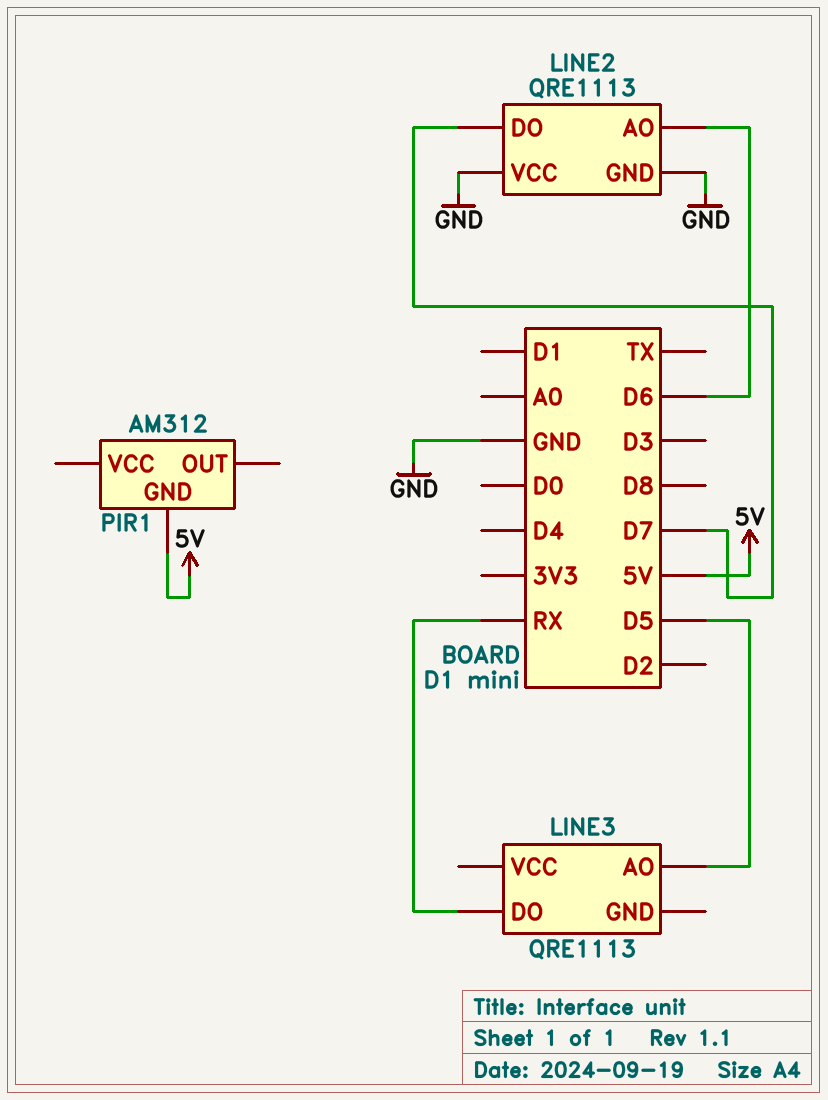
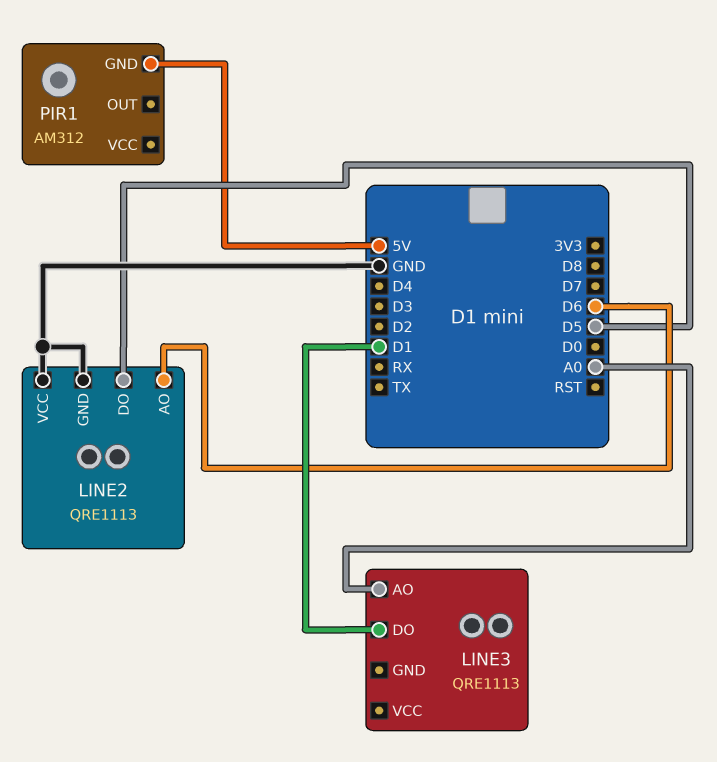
LINE2 pin DO: D7 -> D5
LINE3 pin AO: D5 -> A0
LINE3 pin DO: RX -> D1

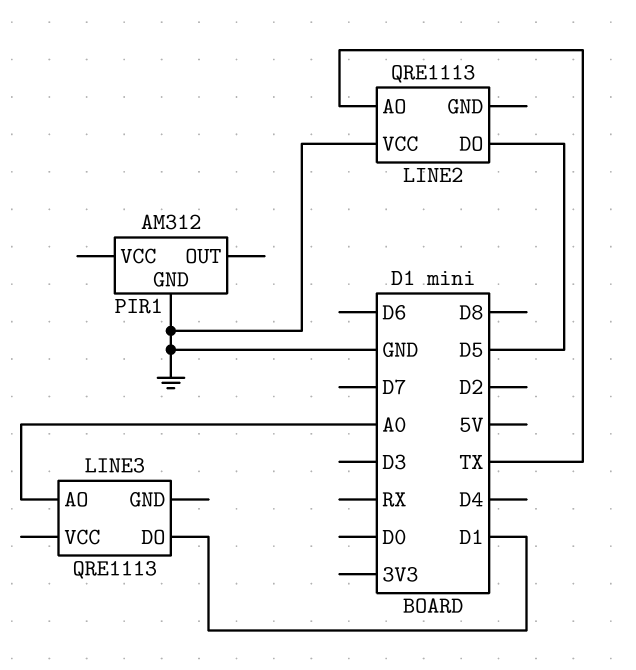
LINE2 pin AO: D6 -> TX
LINE2 pin GND: GND -> none
PIR1 pin GND: 5V -> GND

